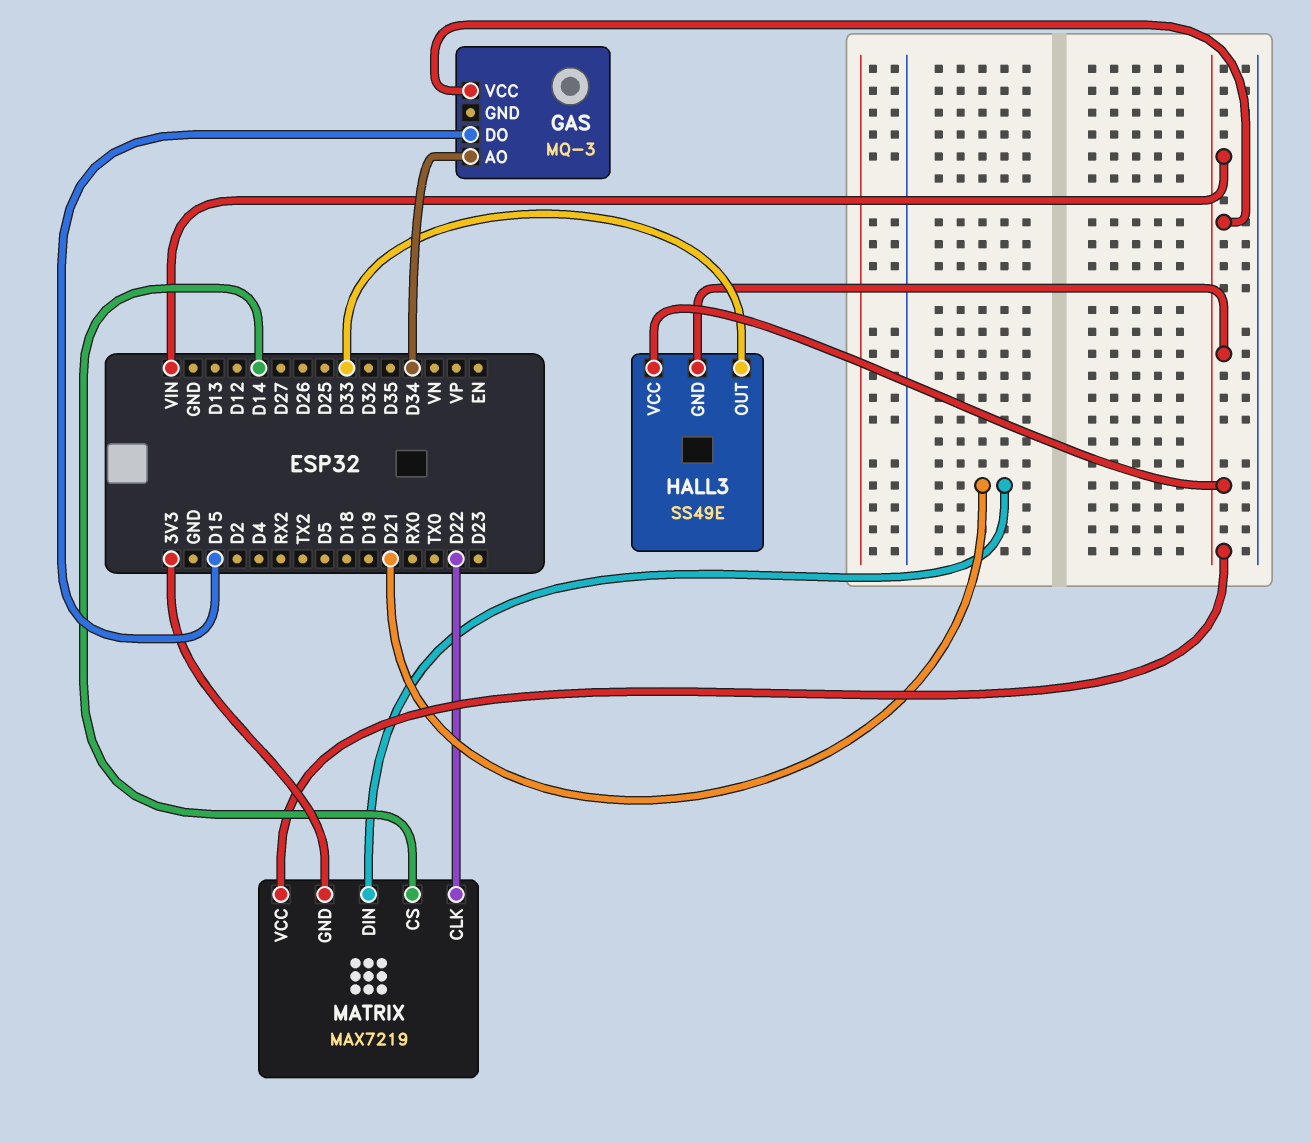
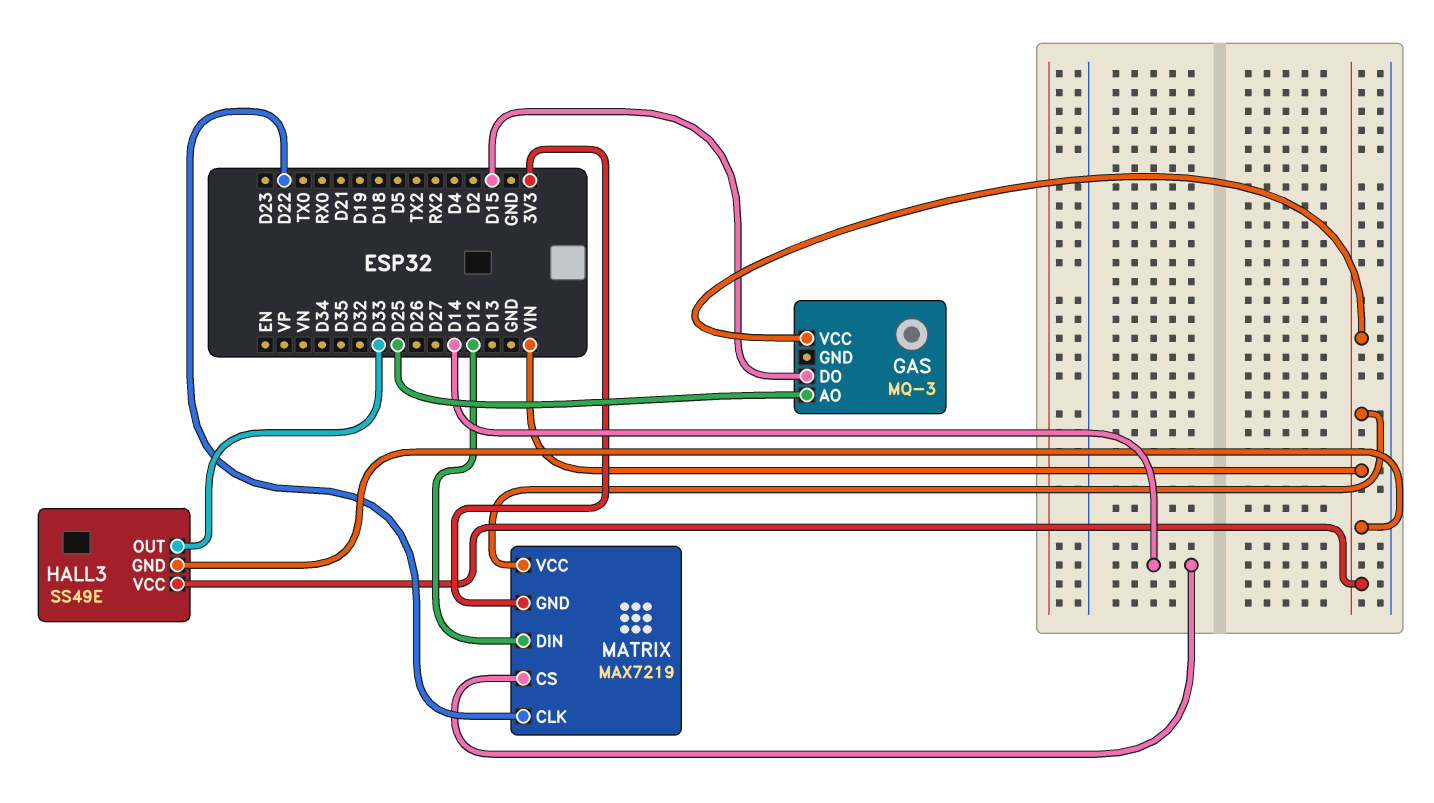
GAS pin AO: D34 -> D25
MATRIX pin DIN: D21 -> D12

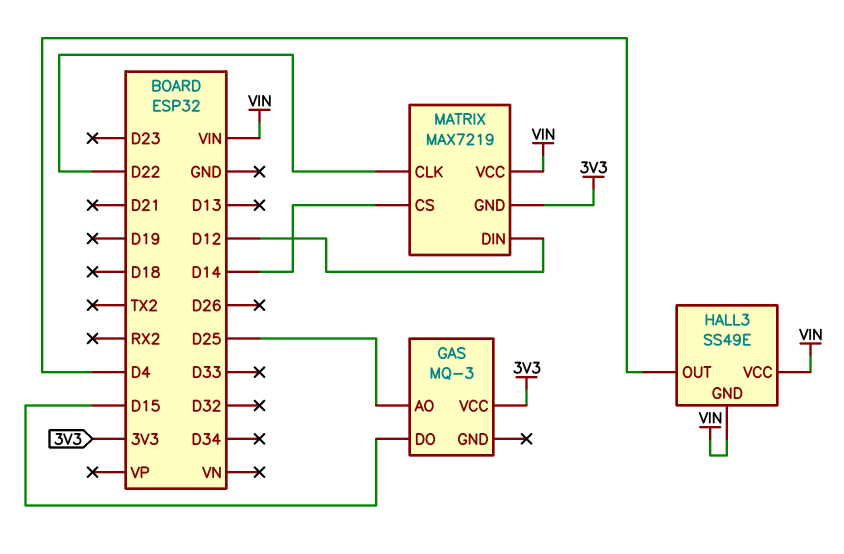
GAS pin VCC: VIN -> 3V3
HALL3 pin OUT: D33 -> D4

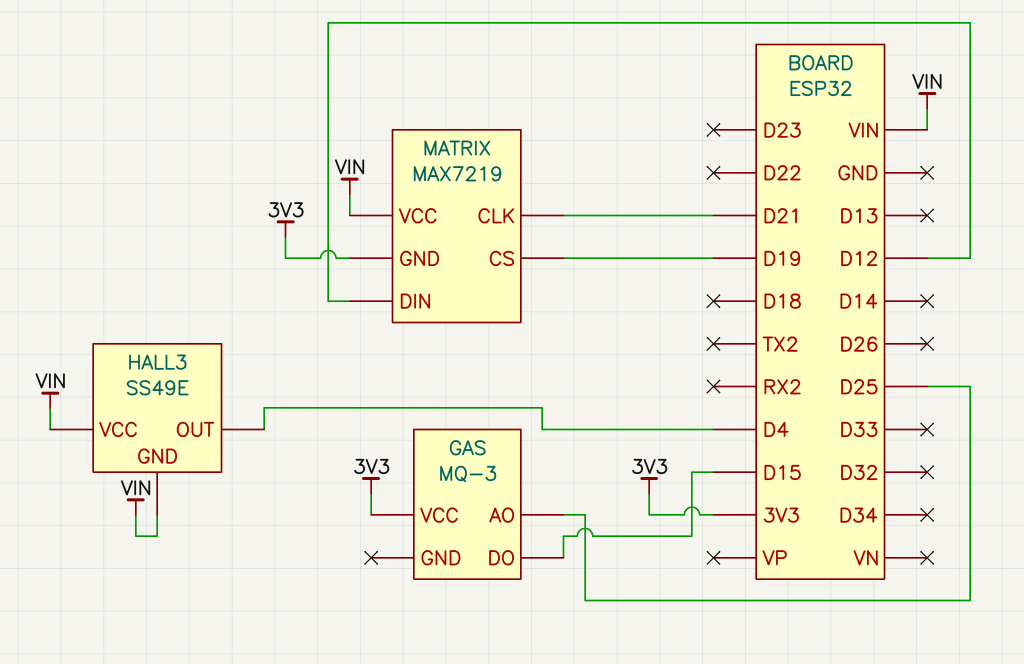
MATRIX pin CLK: D22 -> D21
MATRIX pin CS: D14 -> D19

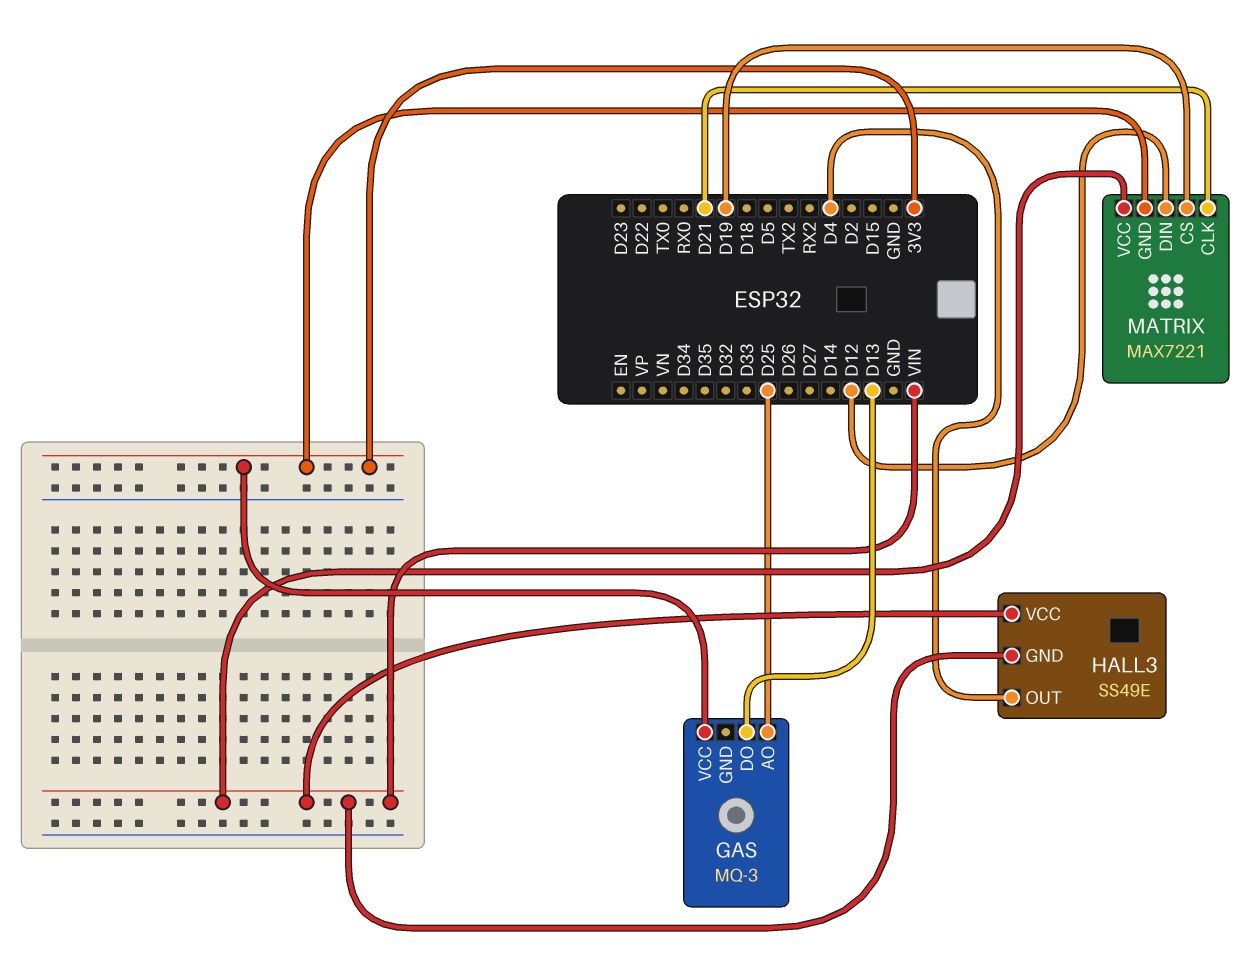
GAS pin DO: D15 -> D13
MATRIX: MAX7219 -> MAX7221

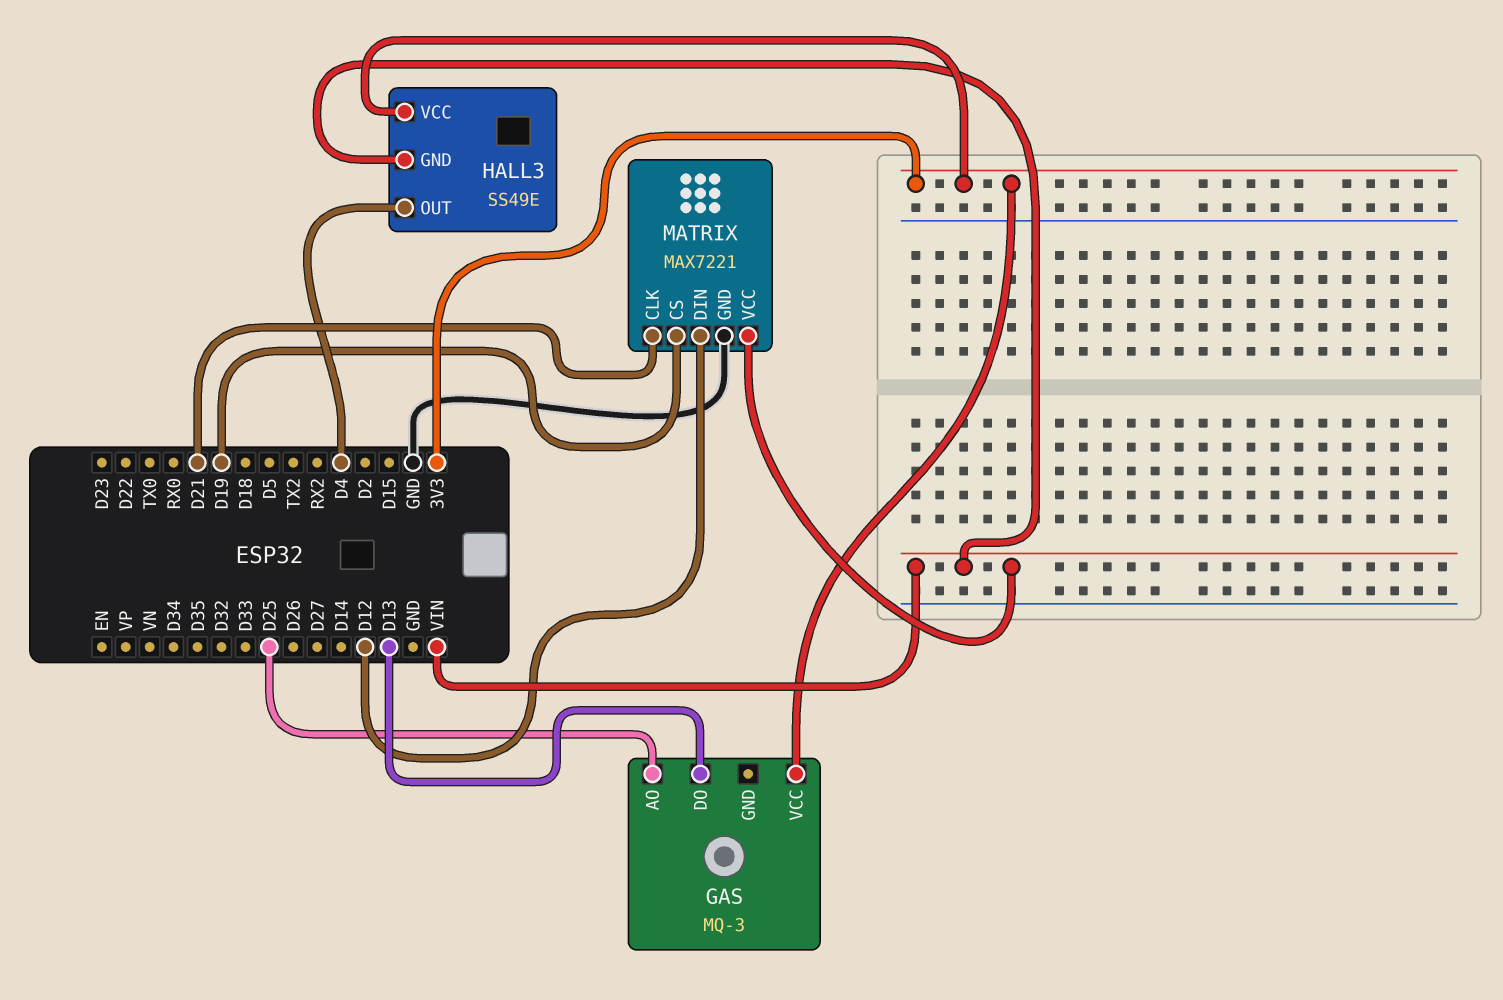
HALL3 pin VCC: VIN -> 3V3
MATRIX pin GND: 3V3 -> GND

